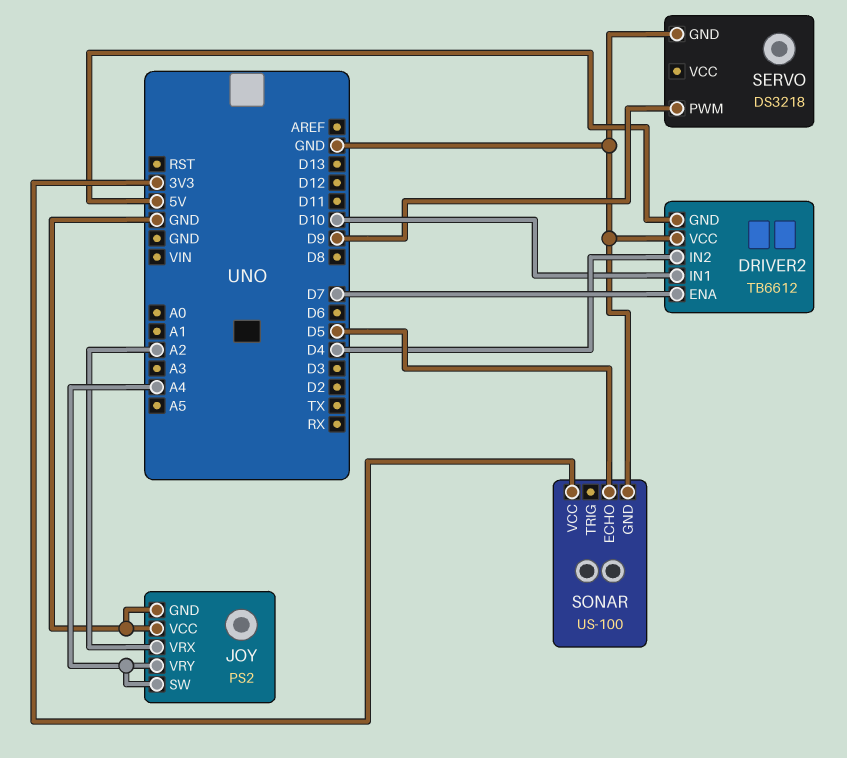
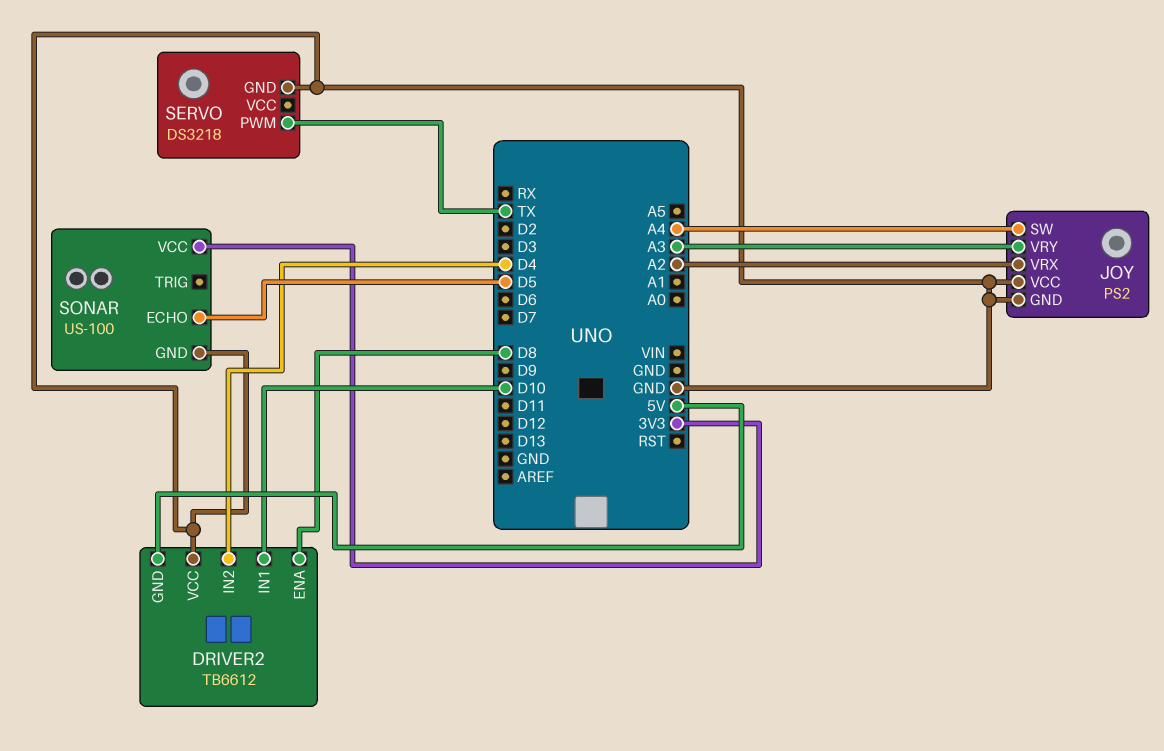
DRIVER2 pin ENA: D7 -> D8
JOY pin VRY: A4 -> A3
SERVO pin PWM: D9 -> TX

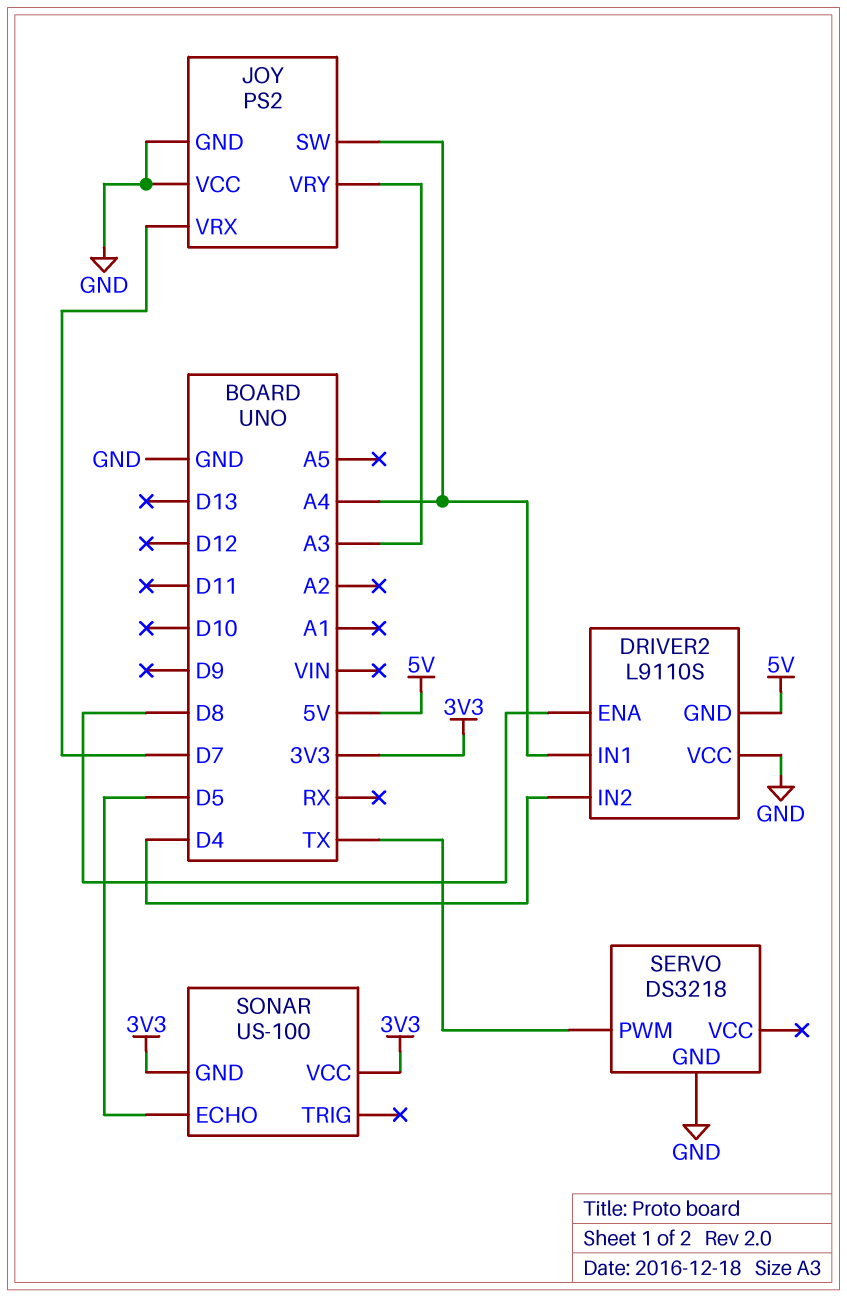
DRIVER2: TB6612 -> L9110S
DRIVER2 pin IN1: D10 -> A4
JOY pin VRX: A2 -> D7
SONAR pin GND: GND -> 3V3

